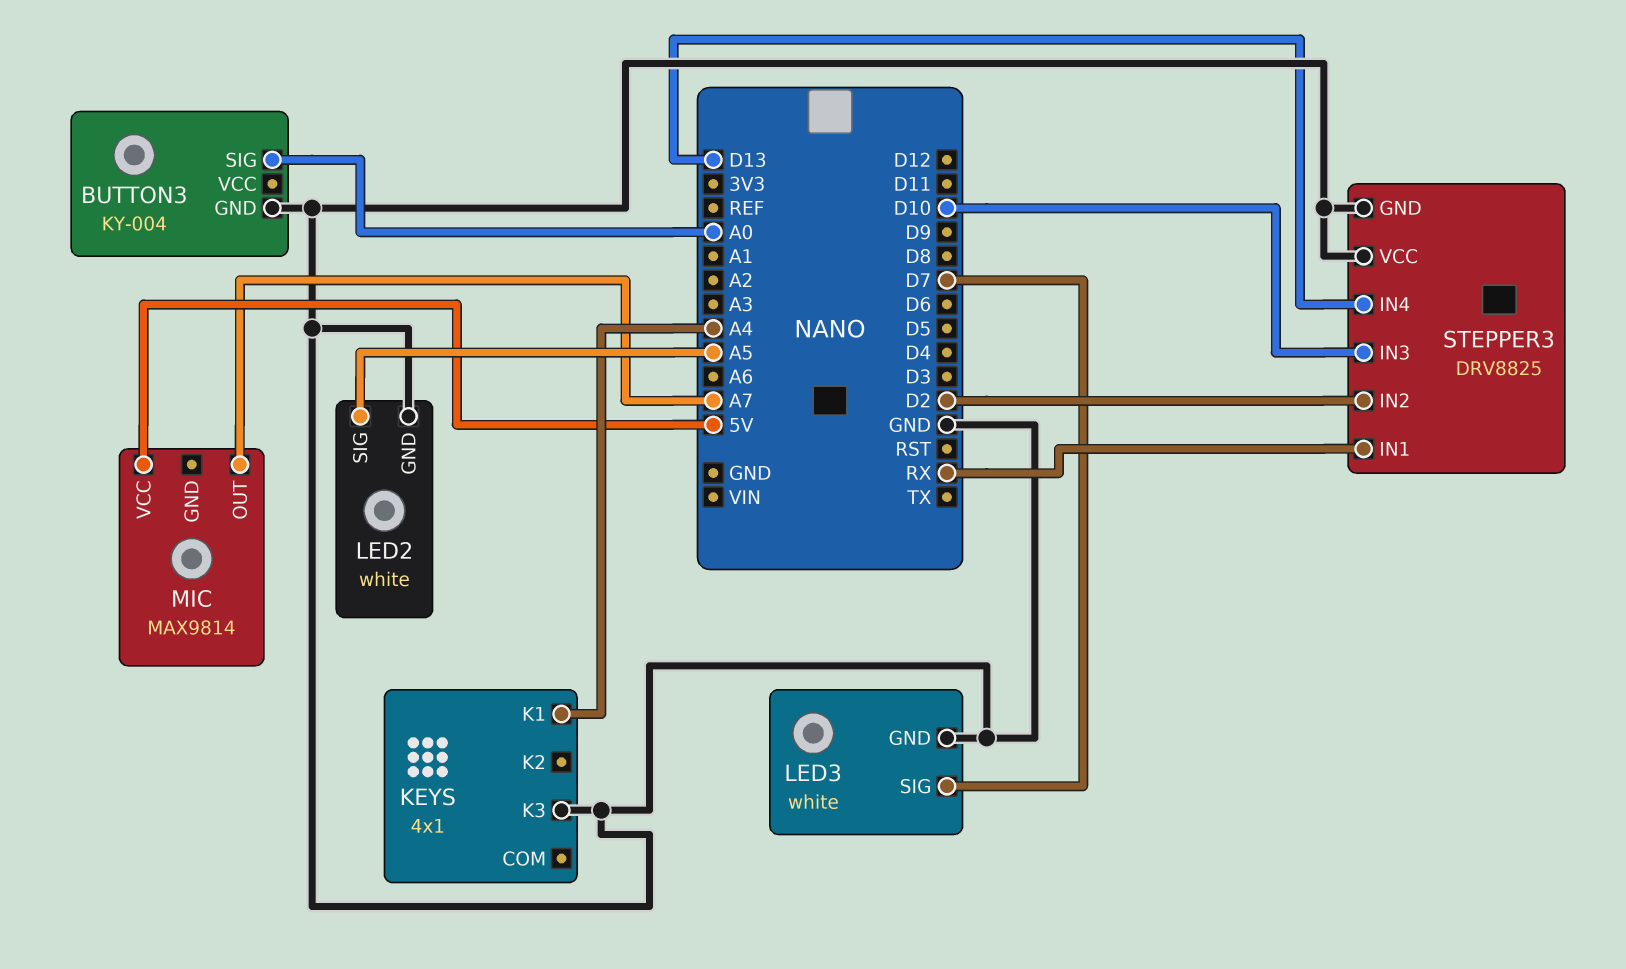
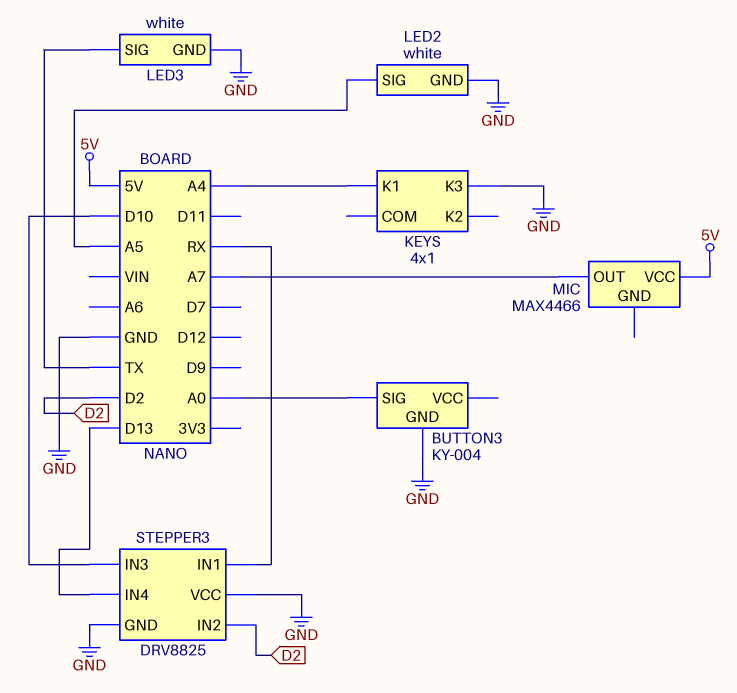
LED3 pin SIG: D7 -> TX
MIC: MAX9814 -> MAX4466

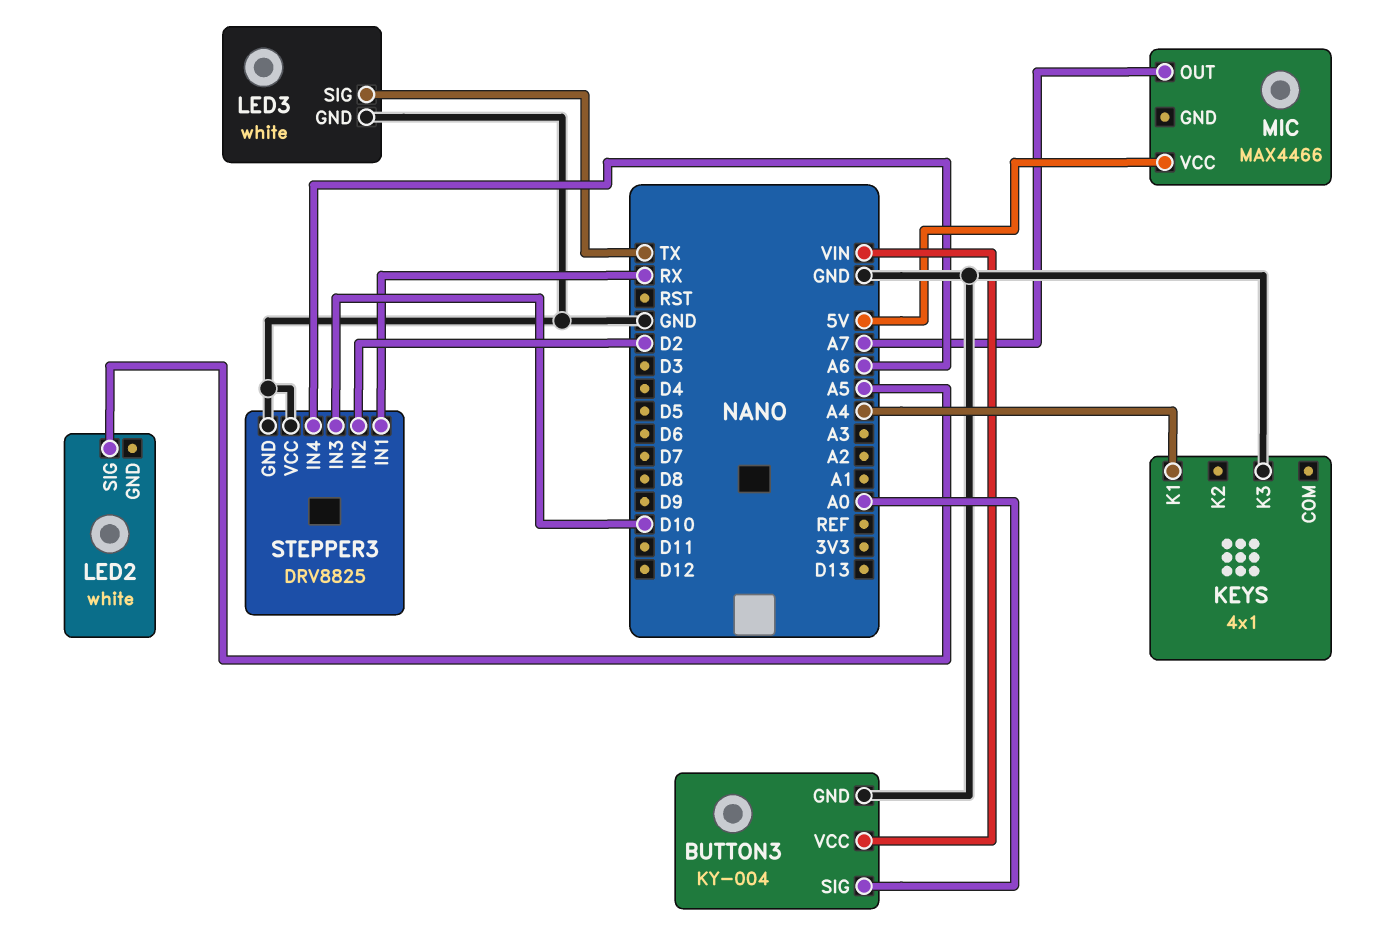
BUTTON3 pin VCC: none -> VIN
LED2 pin GND: GND -> none
STEPPER3 pin IN4: D13 -> A6

